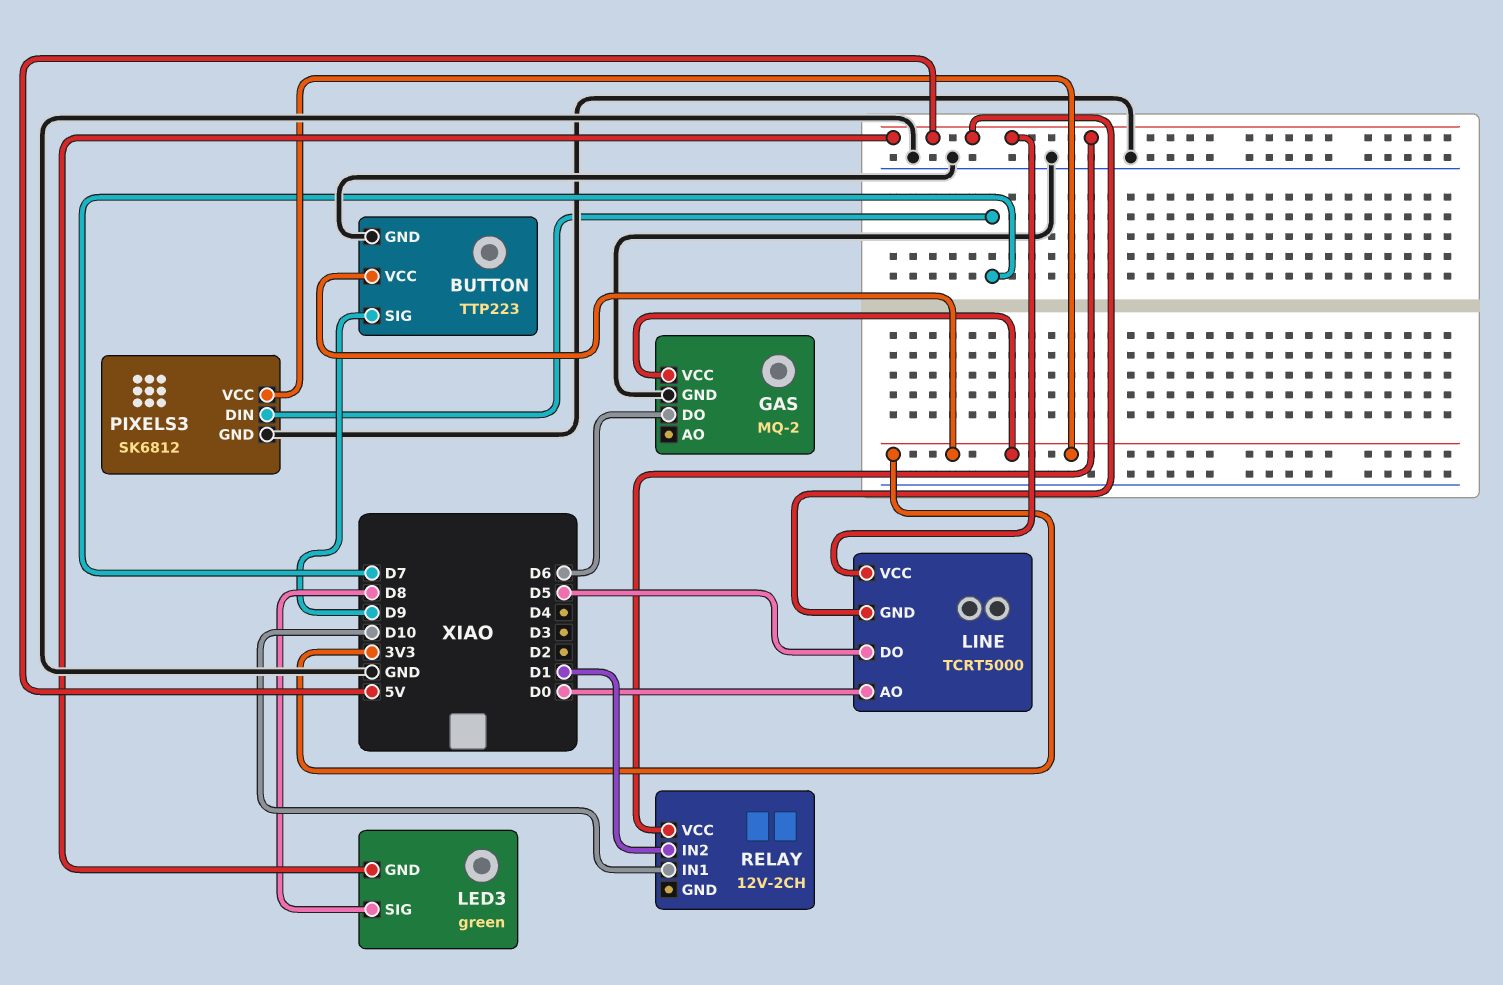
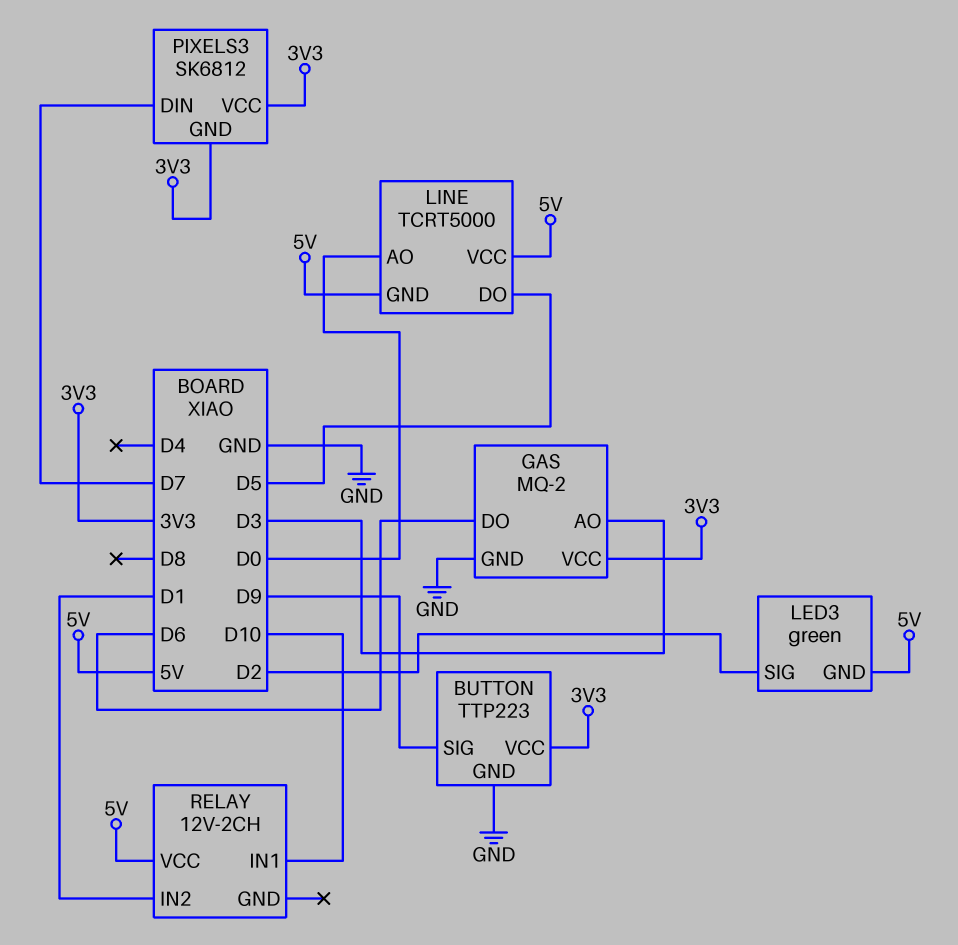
GAS pin AO: none -> D3
LED3 pin SIG: D8 -> D2
PIXELS3 pin GND: GND -> 3V3

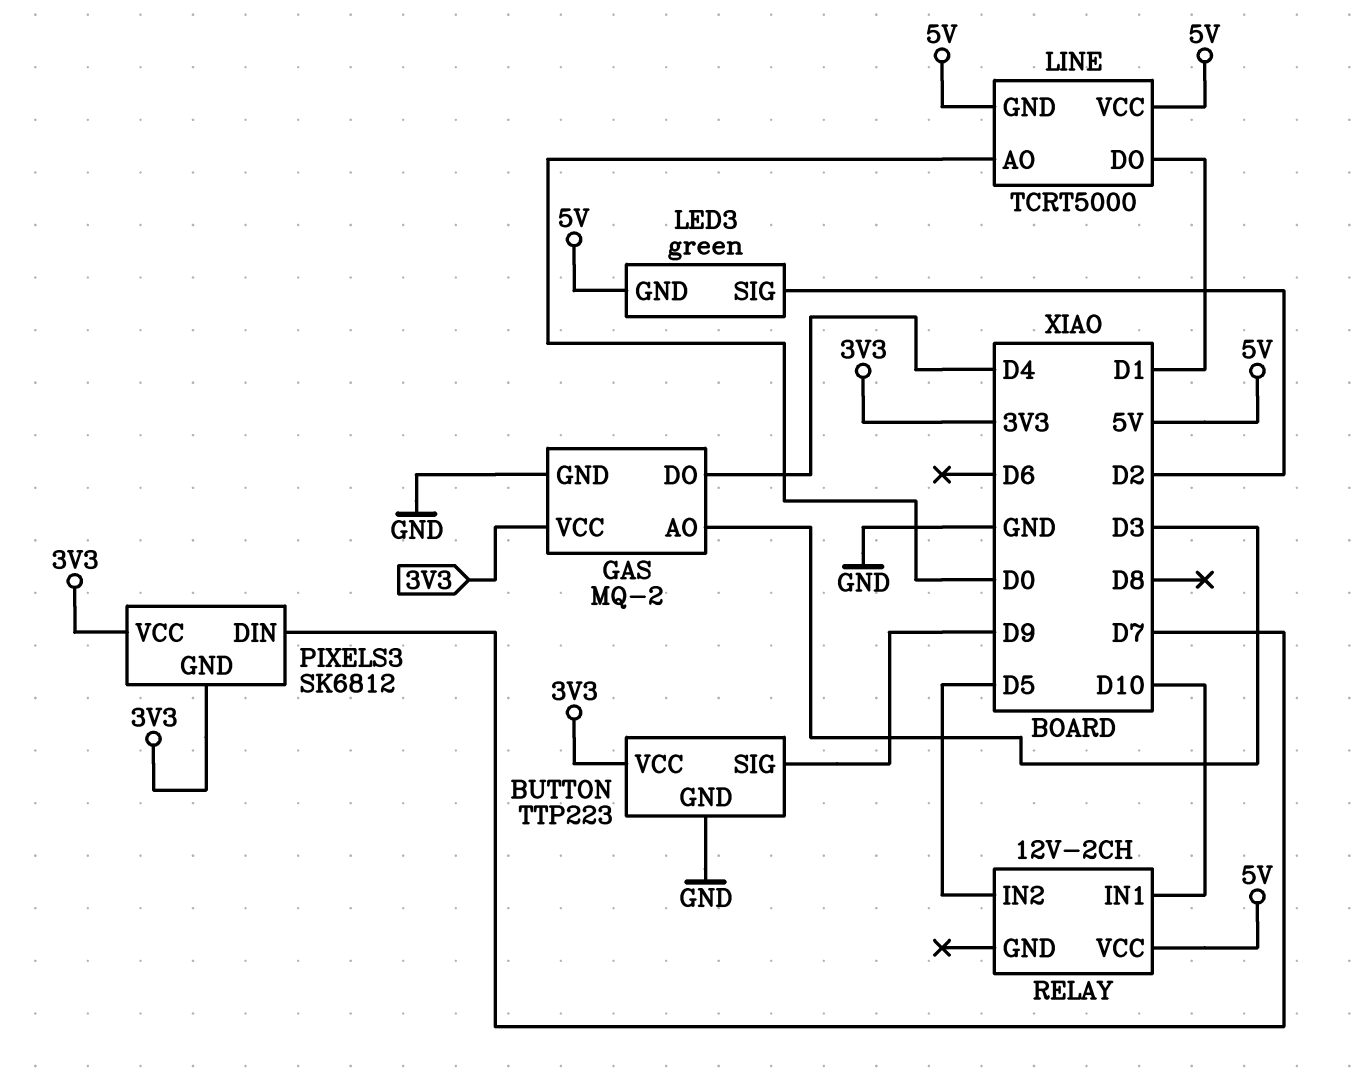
GAS pin DO: D6 -> D4
LINE pin DO: D5 -> D1
RELAY pin IN2: D1 -> D5

